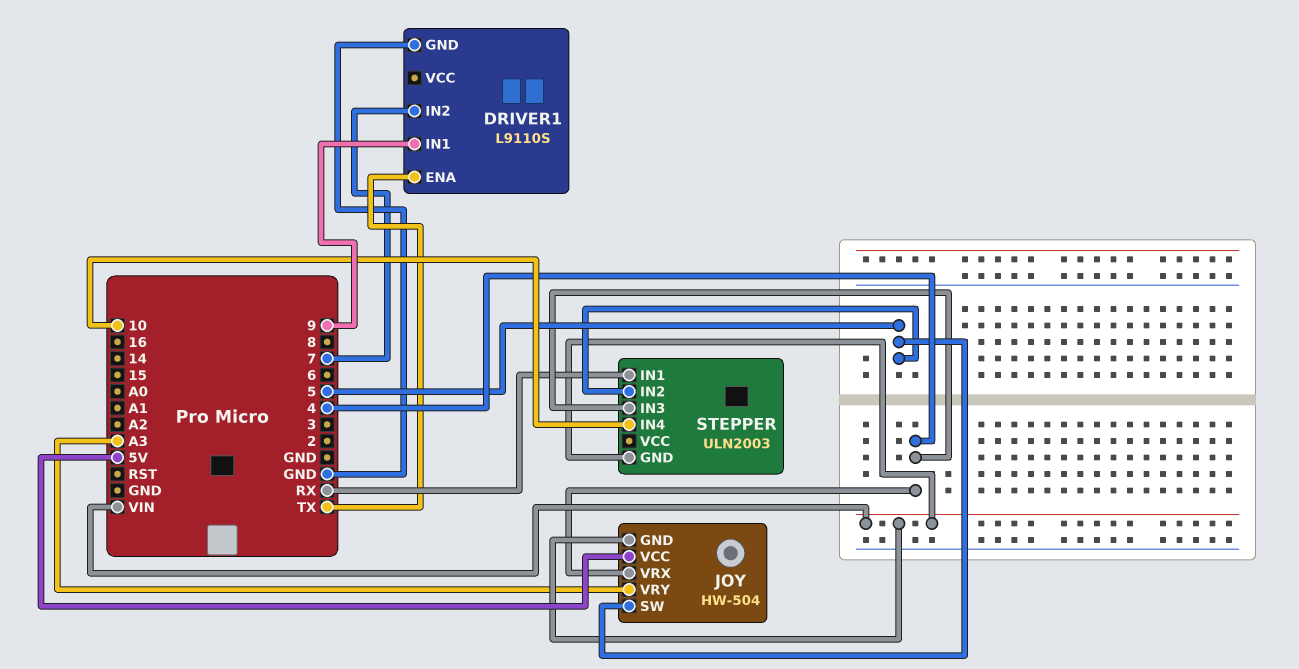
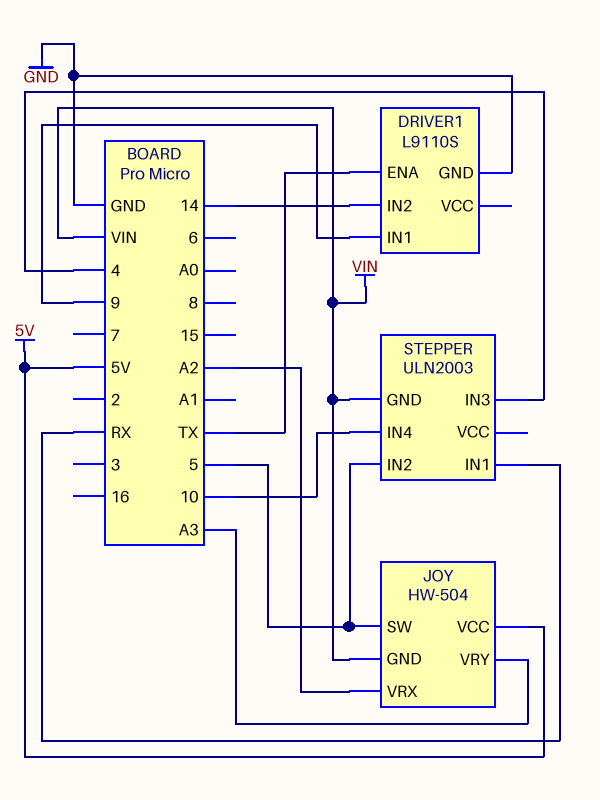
DRIVER1 pin IN2: 7 -> 14
JOY pin VRX: 4 -> A2

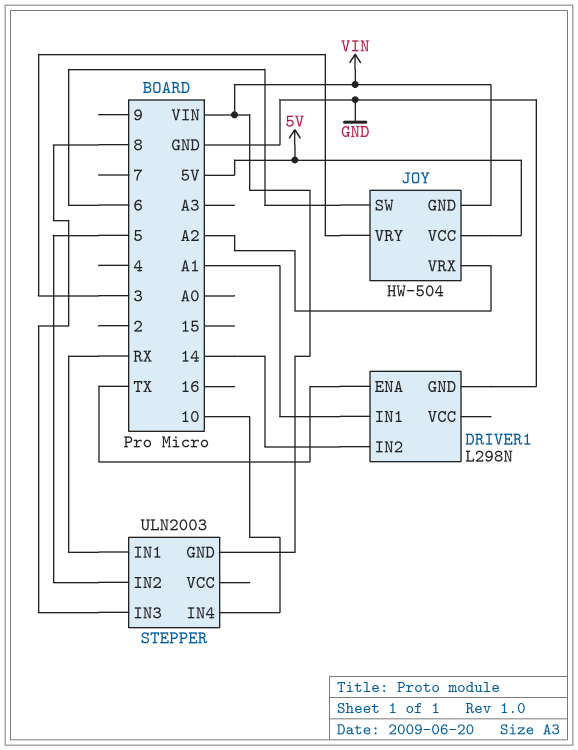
DRIVER1: L9110S -> L298N
DRIVER1 pin IN1: 9 -> A1
JOY pin SW: 5 -> 6
JOY pin VRY: A3 -> 3
STEPPER pin IN3: 4 -> 8

